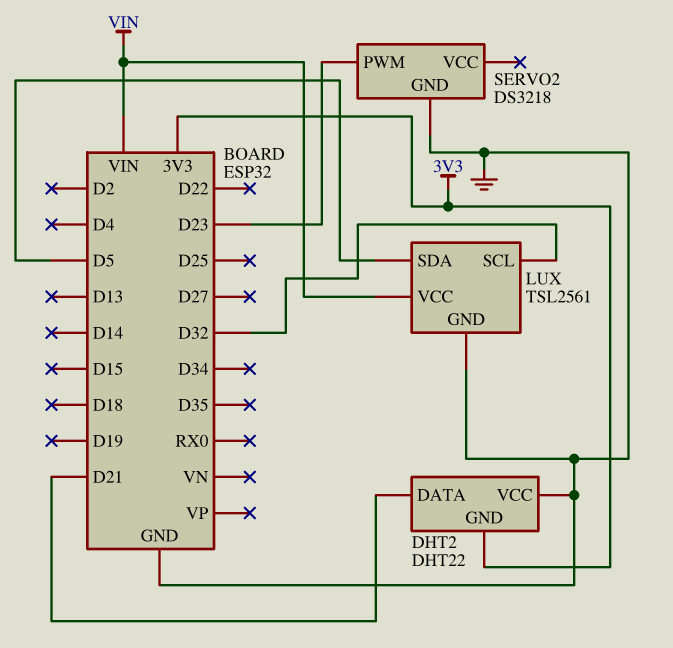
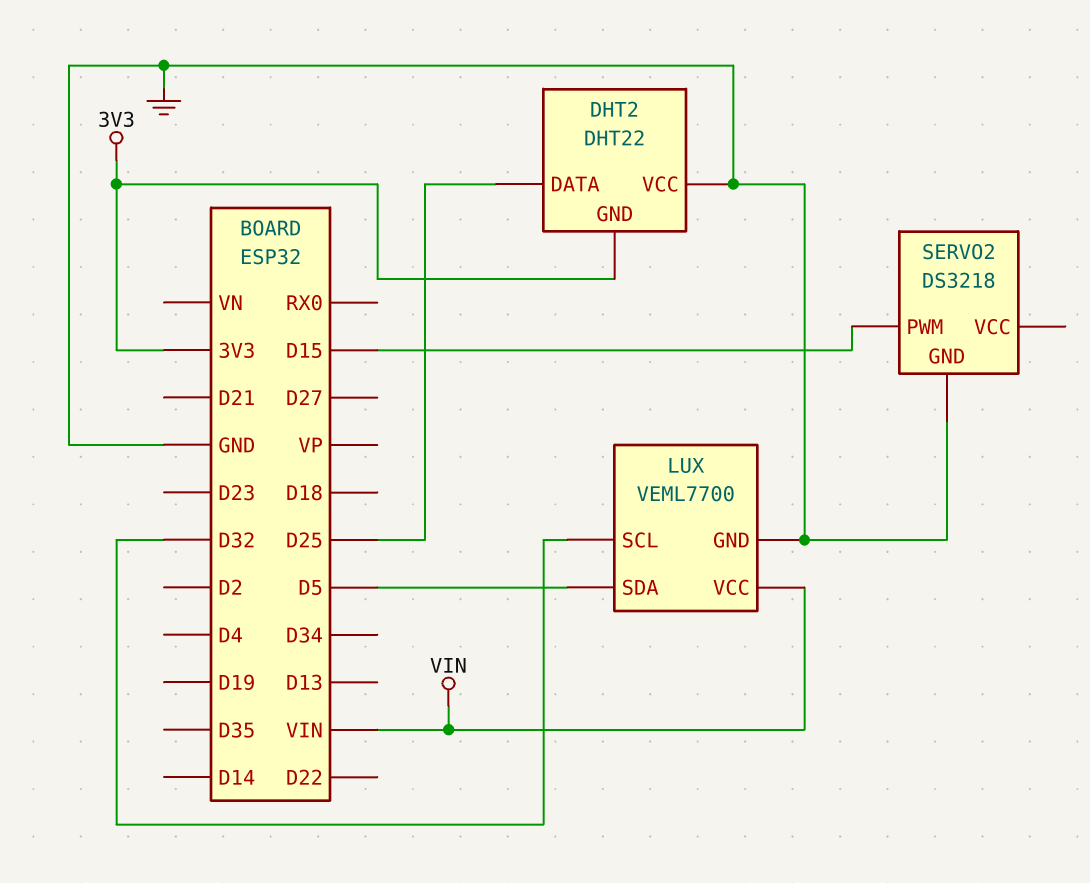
DHT2 pin DATA: D21 -> D25
LUX: TSL2561 -> VEML7700
SERVO2 pin PWM: D23 -> D15

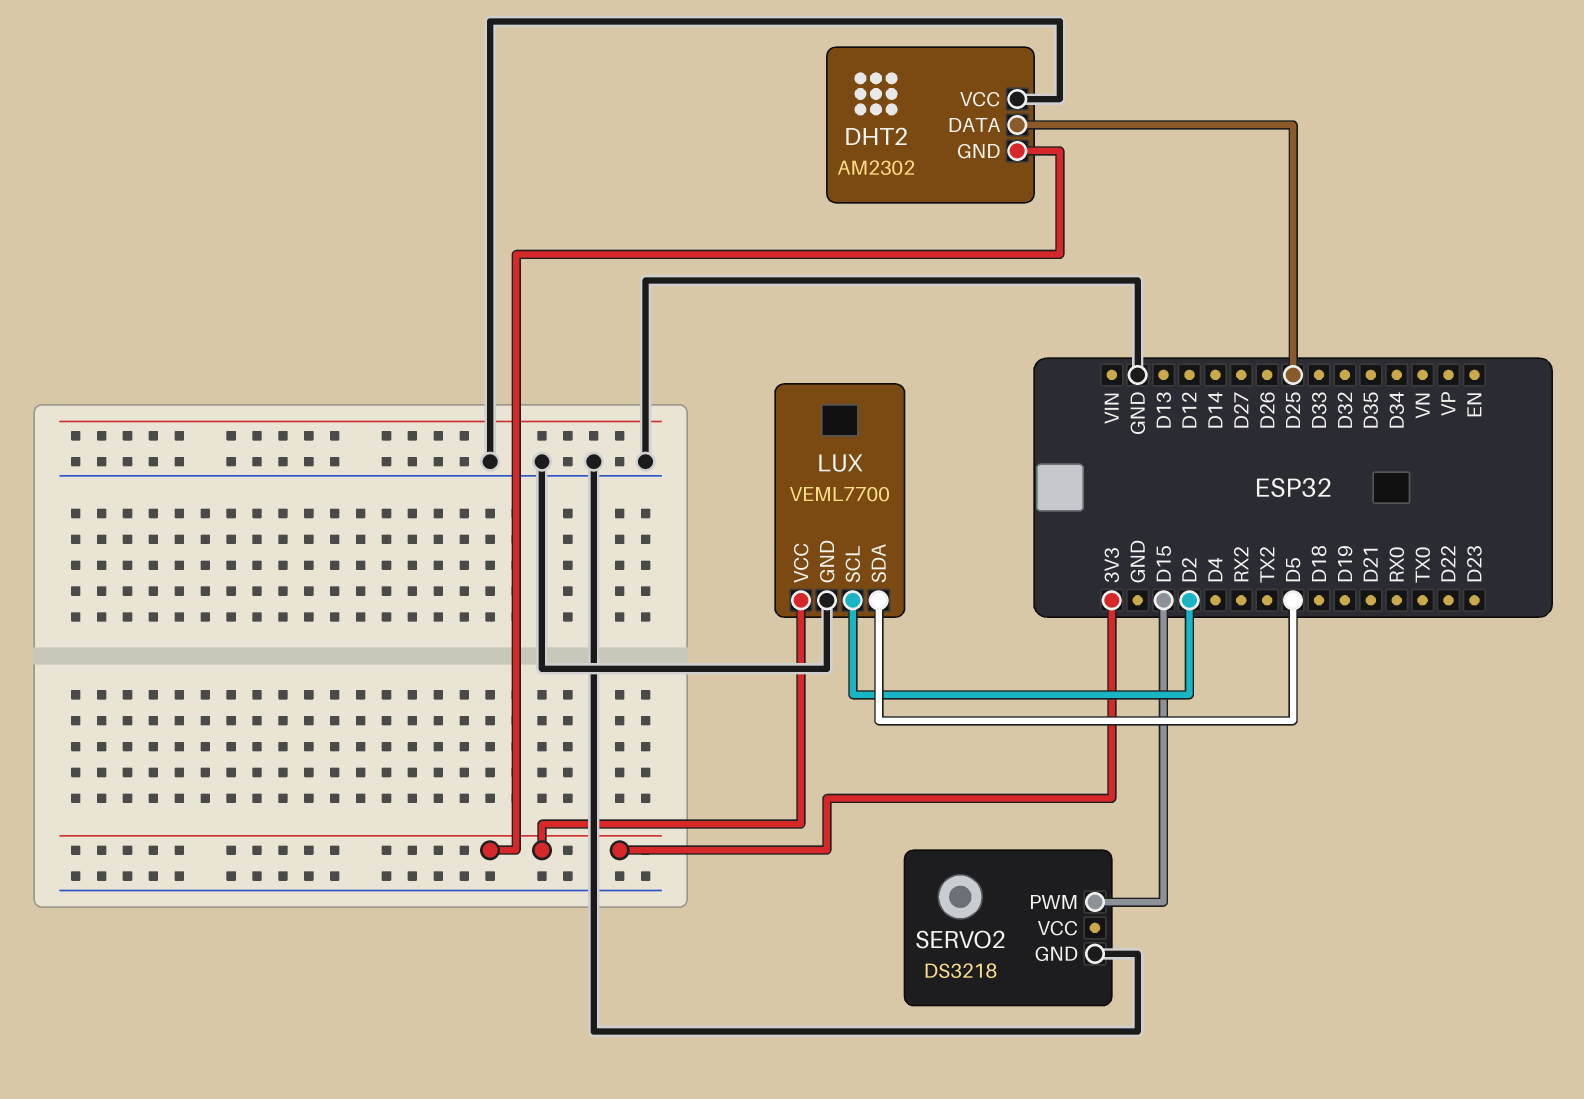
DHT2: DHT22 -> AM2302
LUX pin SCL: D32 -> D2
LUX pin VCC: VIN -> 3V3

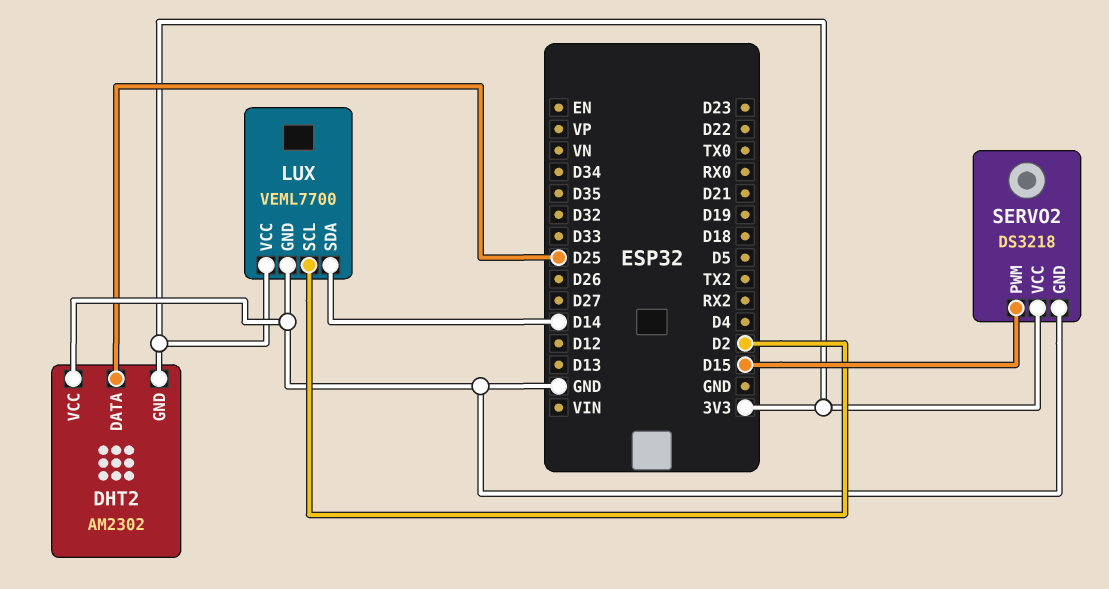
LUX pin SDA: D5 -> D14
SERVO2 pin VCC: none -> 3V3

